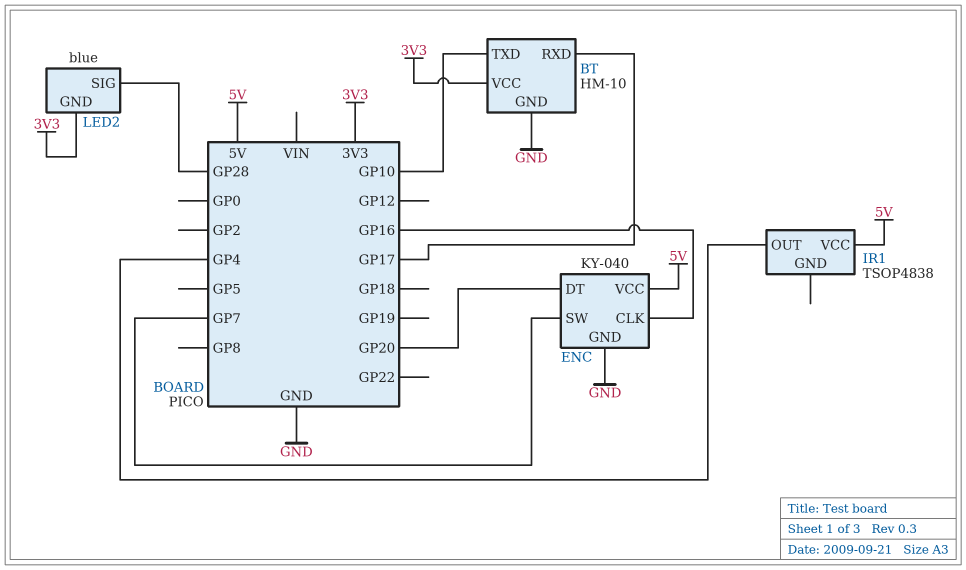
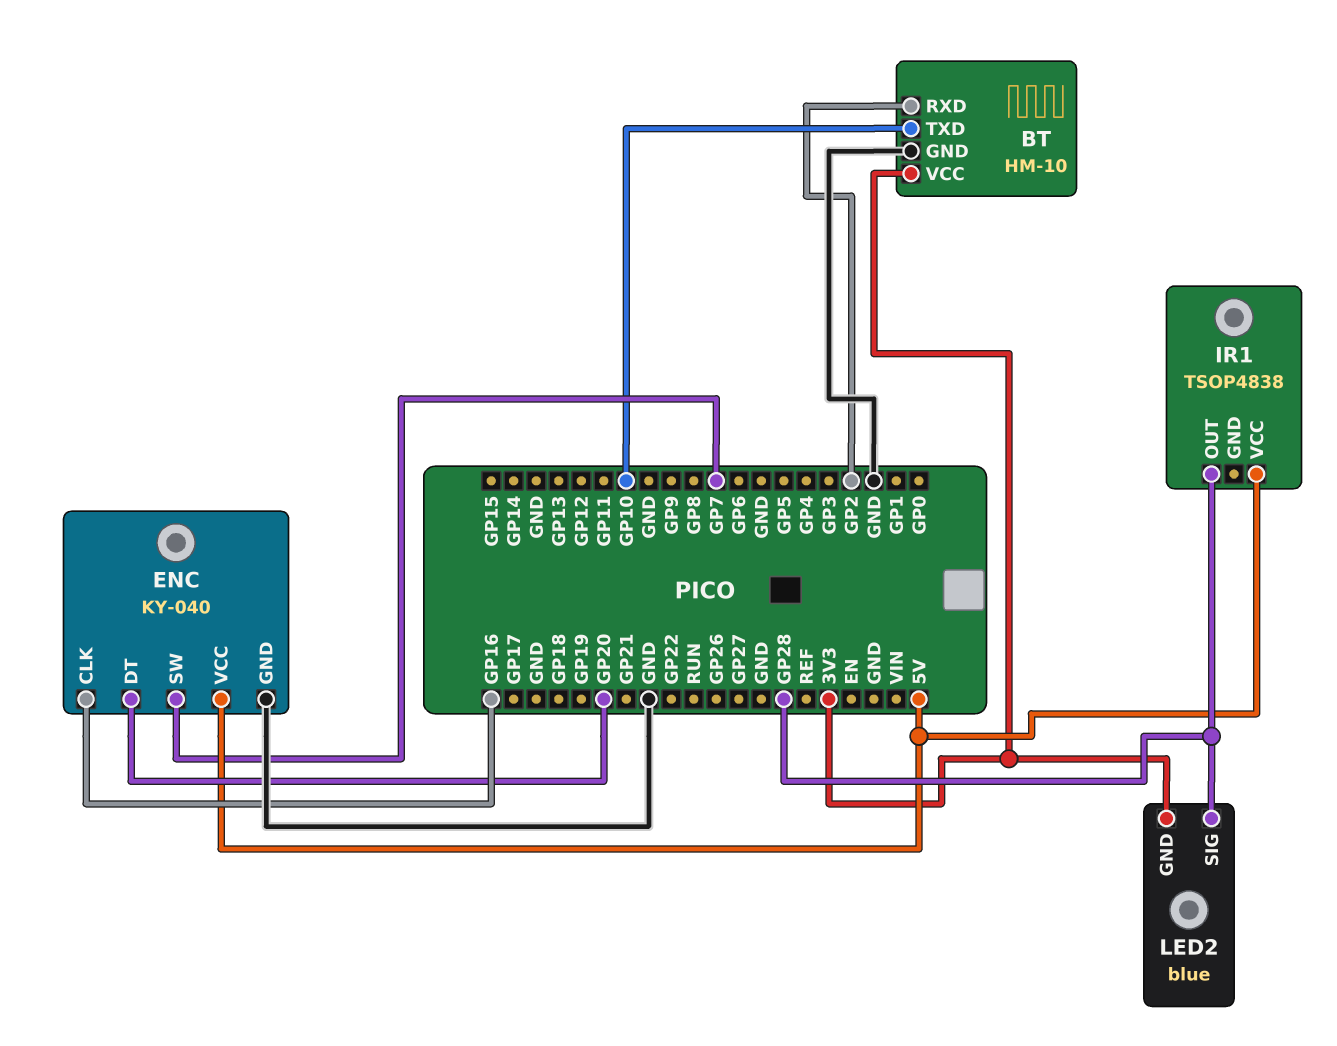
BT pin RXD: GP17 -> GP2
IR1 pin OUT: GP4 -> GP28

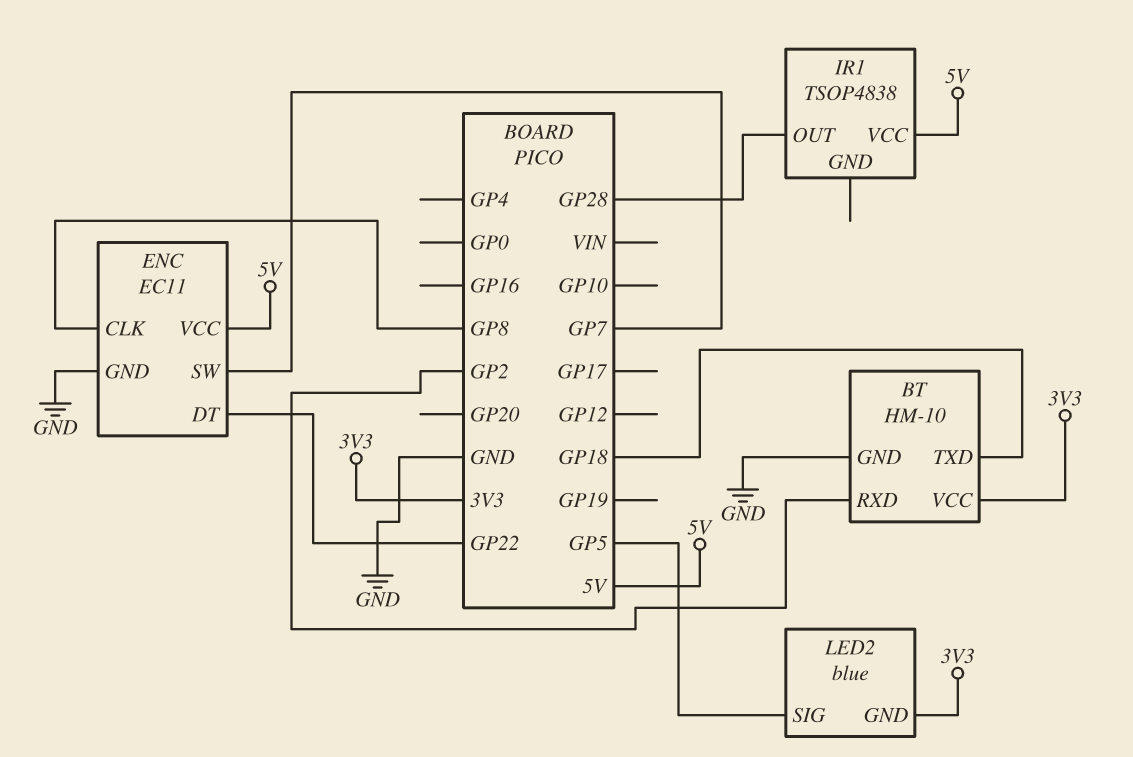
BT pin TXD: GP10 -> GP18
ENC: KY-040 -> EC11
ENC pin CLK: GP16 -> GP8
ENC pin DT: GP20 -> GP22
LED2 pin SIG: GP28 -> GP5

